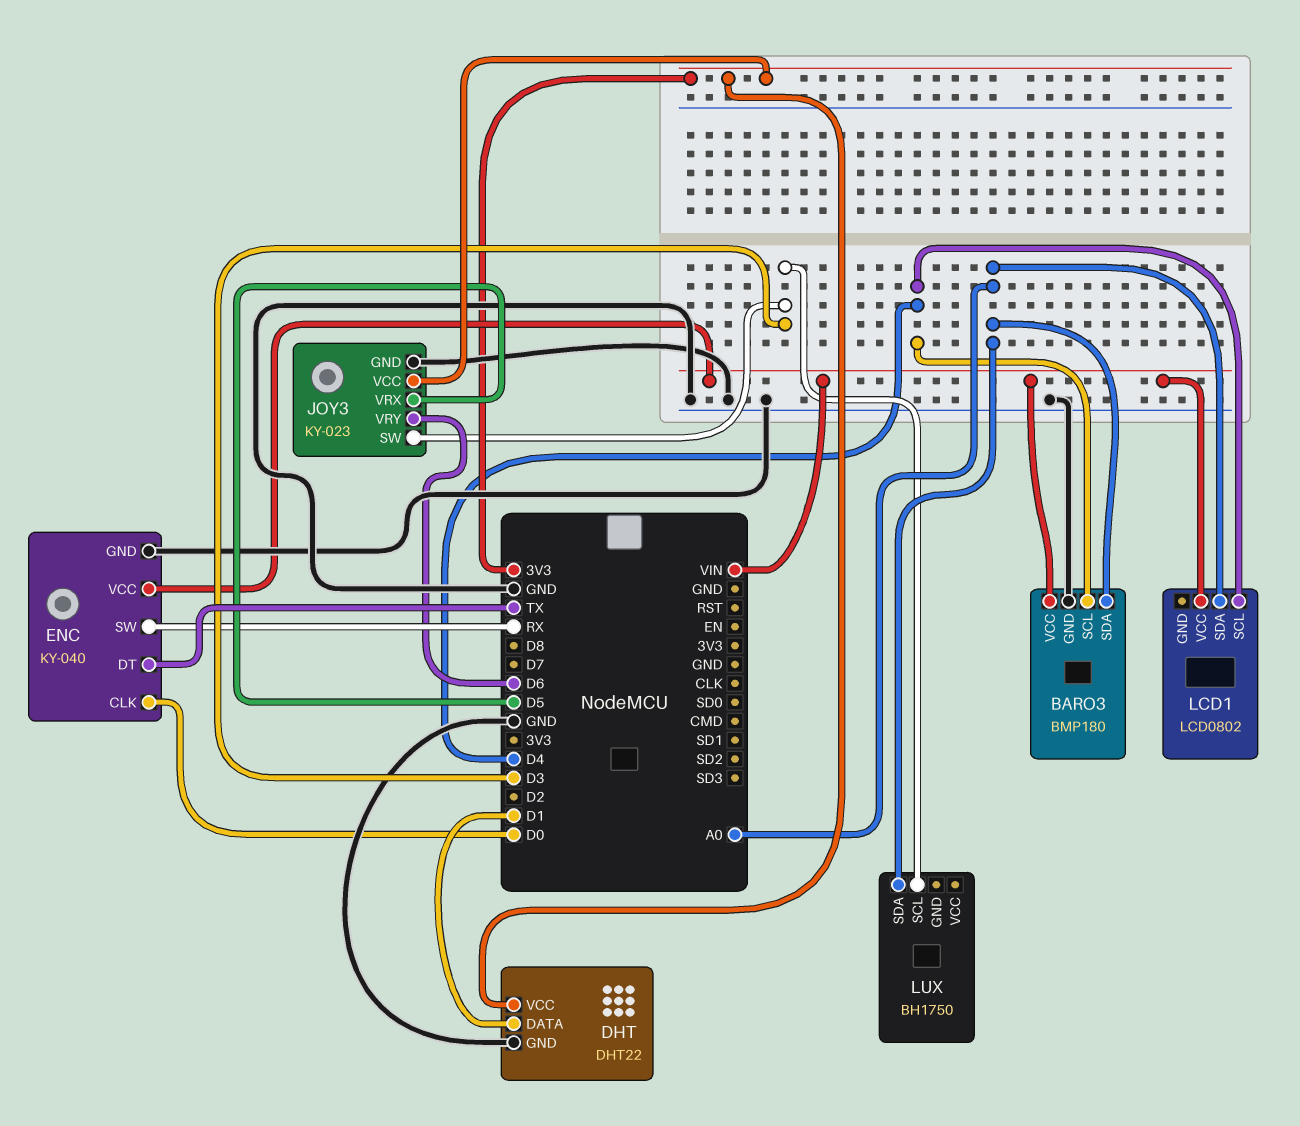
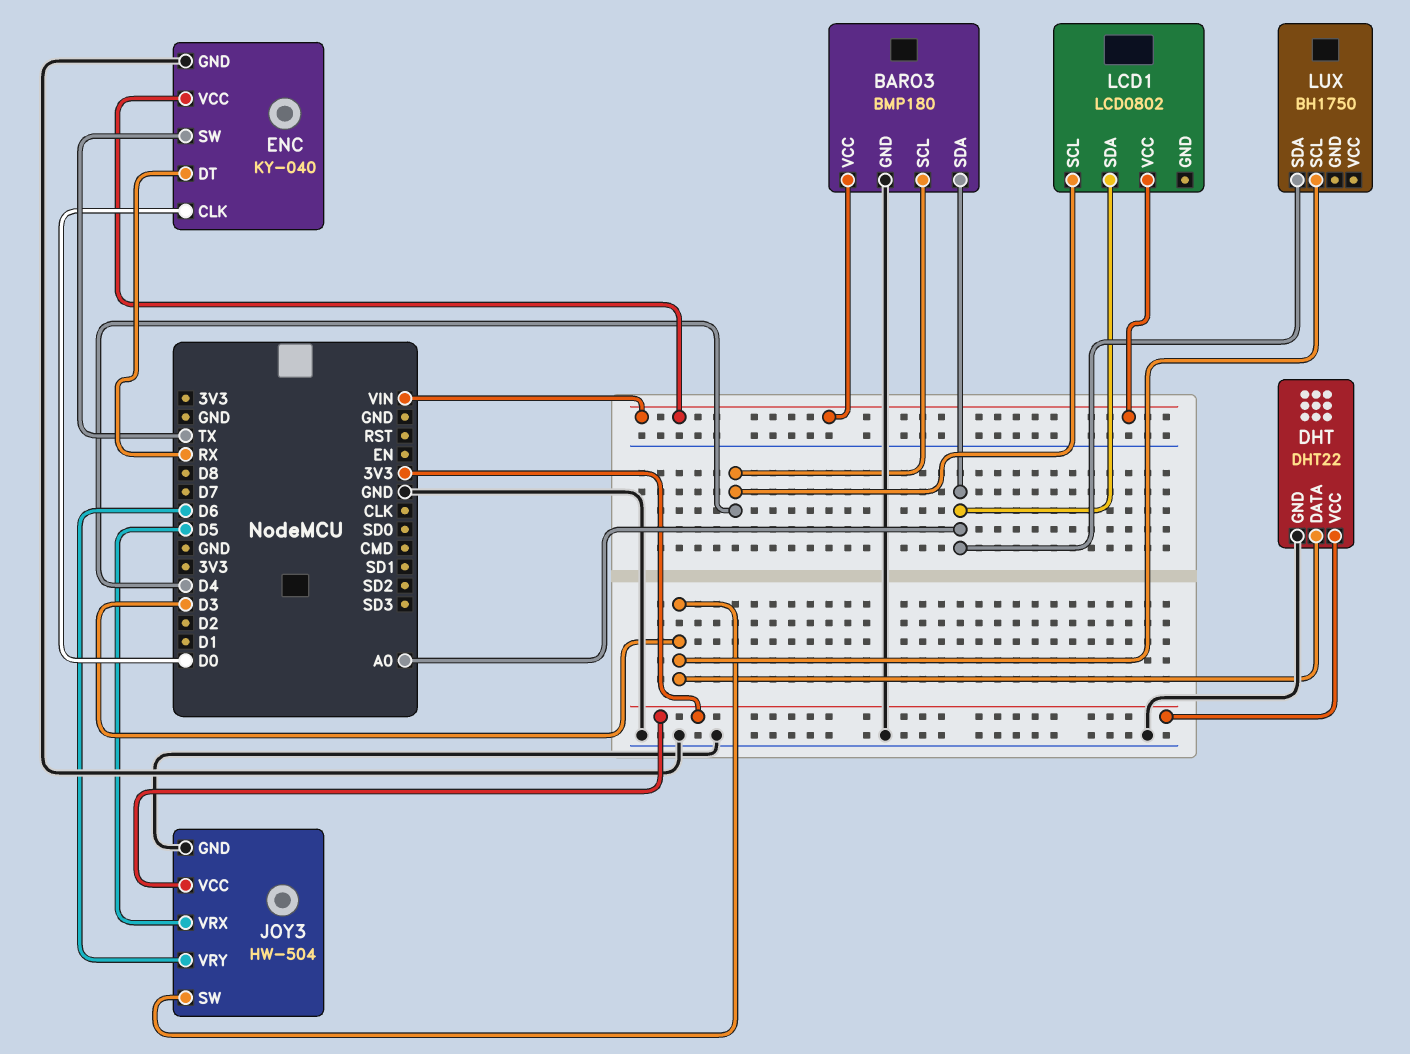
DHT pin DATA: D1 -> D3
ENC pin DT: TX -> RX
ENC pin SW: RX -> TX
JOY3: KY-023 -> HW-504

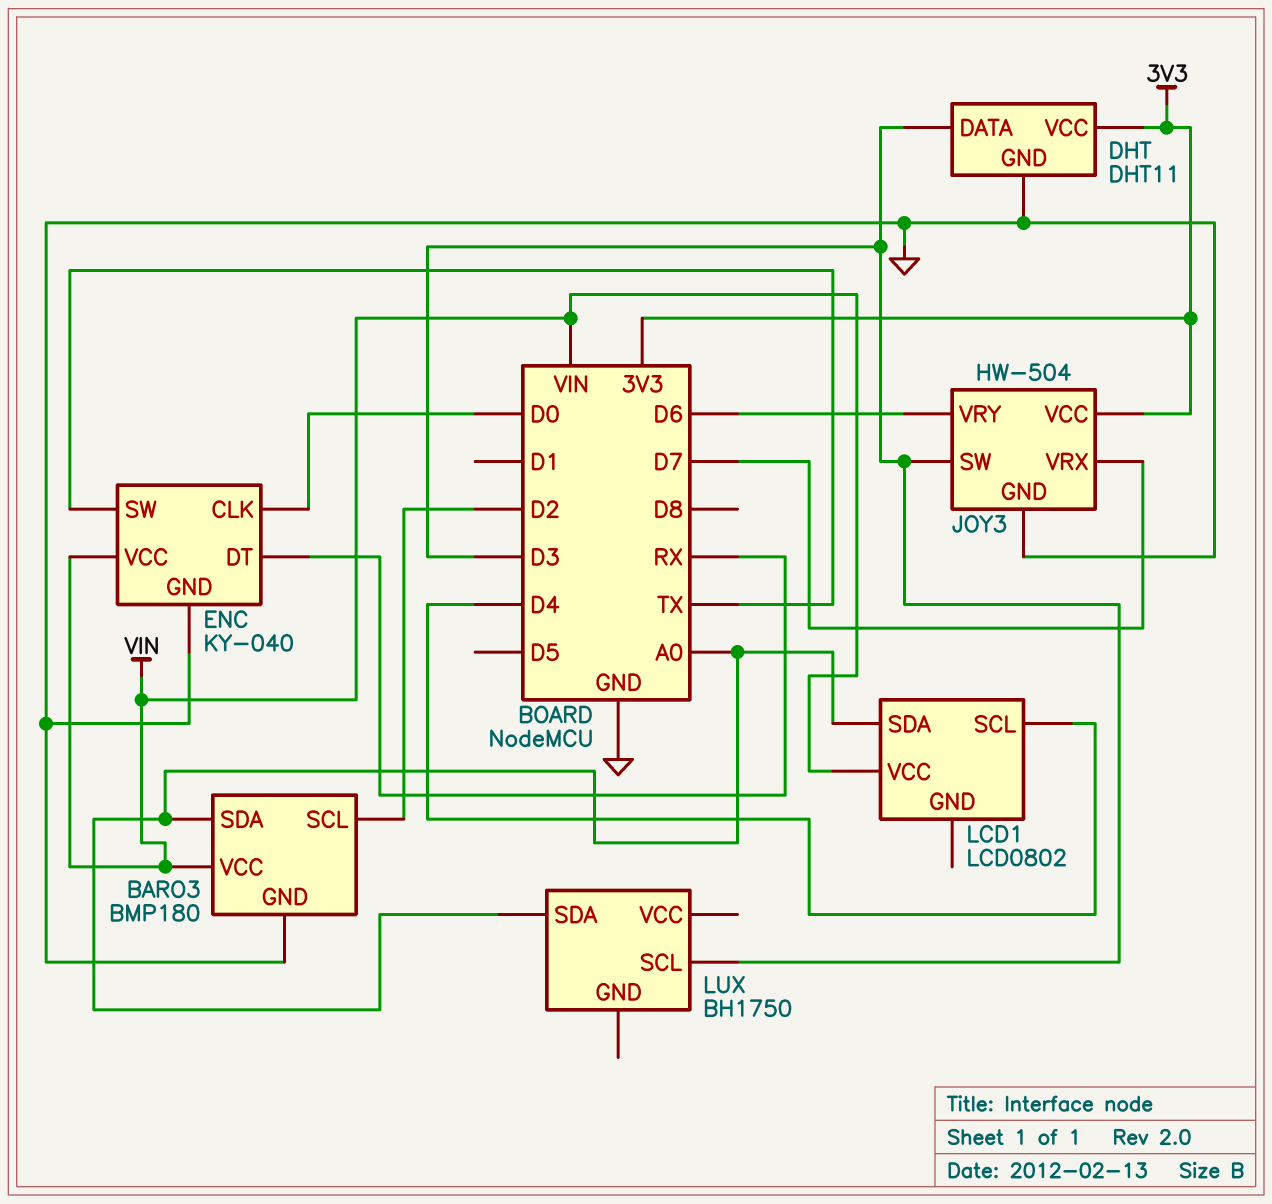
BARO3 pin SCL: D4 -> D2
DHT: DHT22 -> DHT11
JOY3 pin VRX: D5 -> D7

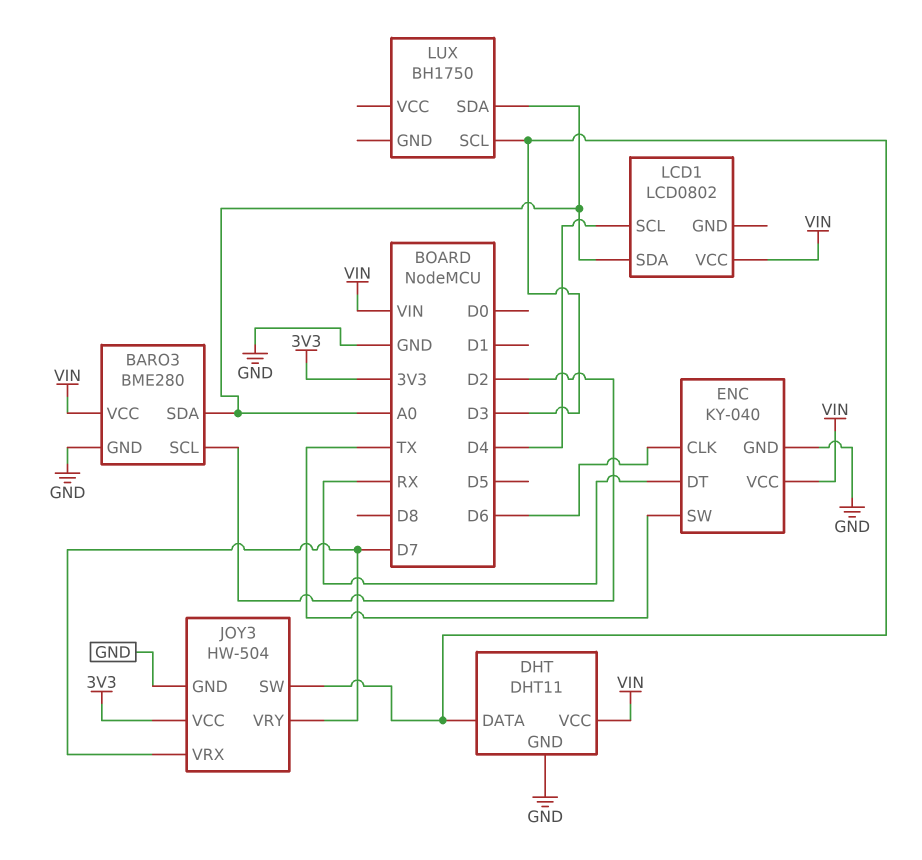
BARO3: BMP180 -> BME280
DHT pin VCC: 3V3 -> VIN
ENC pin CLK: D0 -> D6
JOY3 pin VRY: D6 -> D7

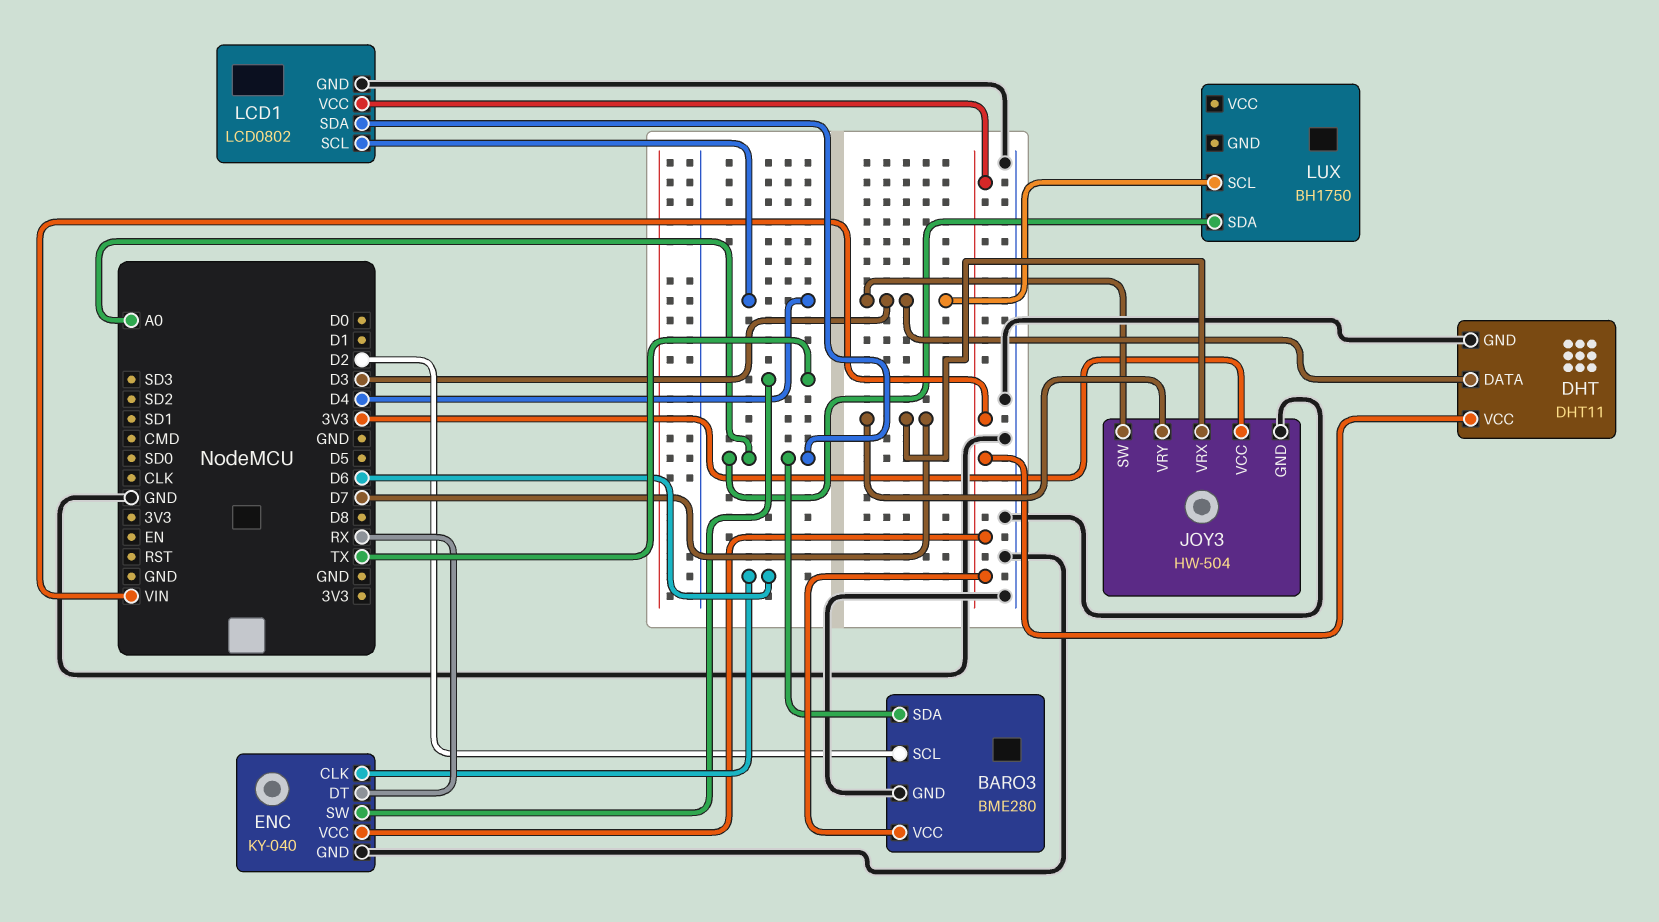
LCD1 pin GND: none -> GND

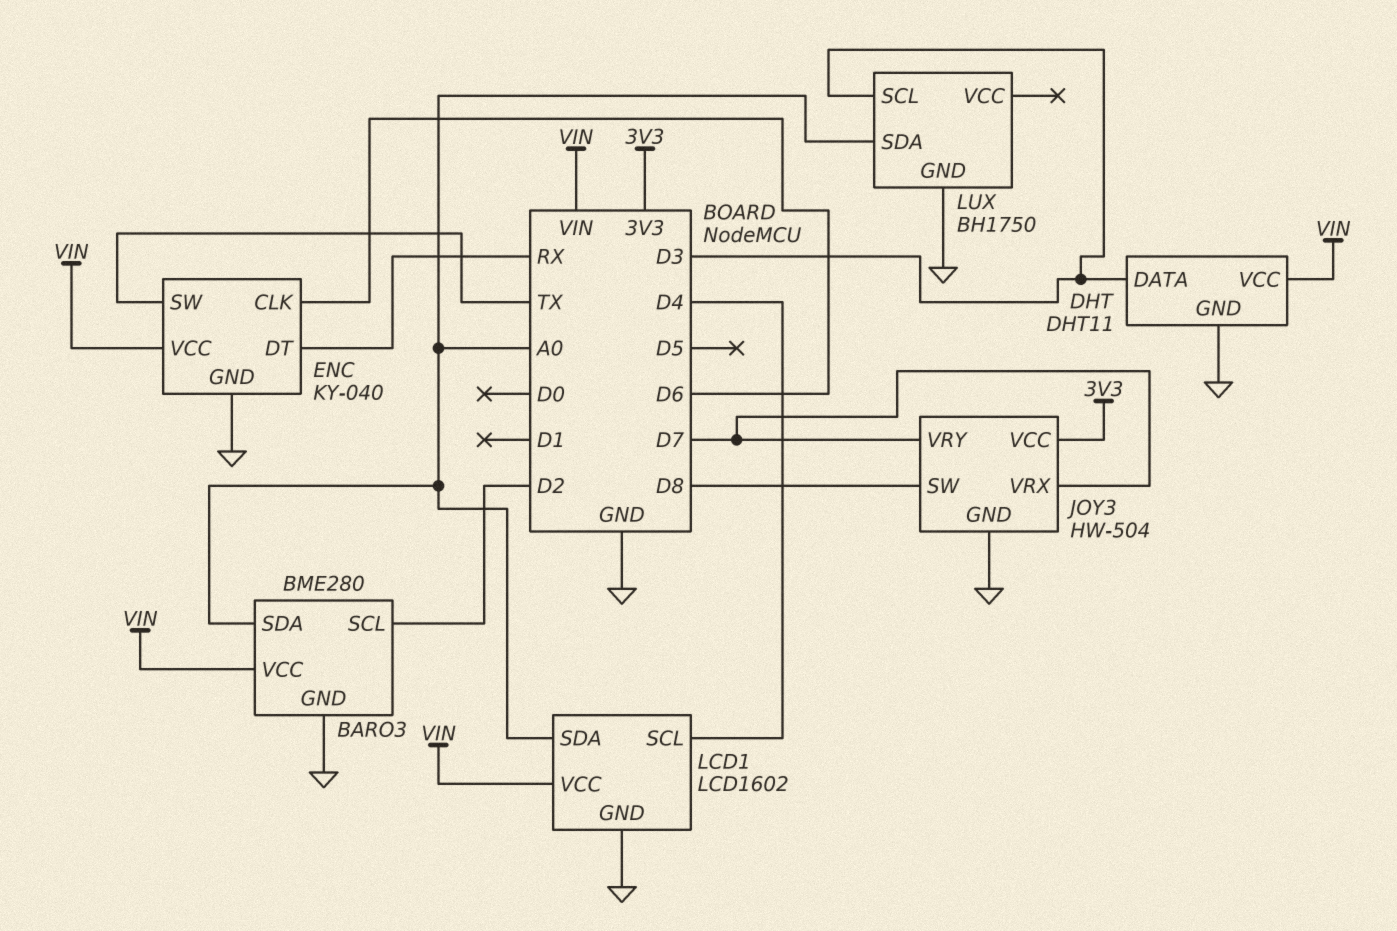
JOY3 pin SW: D3 -> D8
LCD1: LCD0802 -> LCD1602
LUX pin GND: none -> GND

